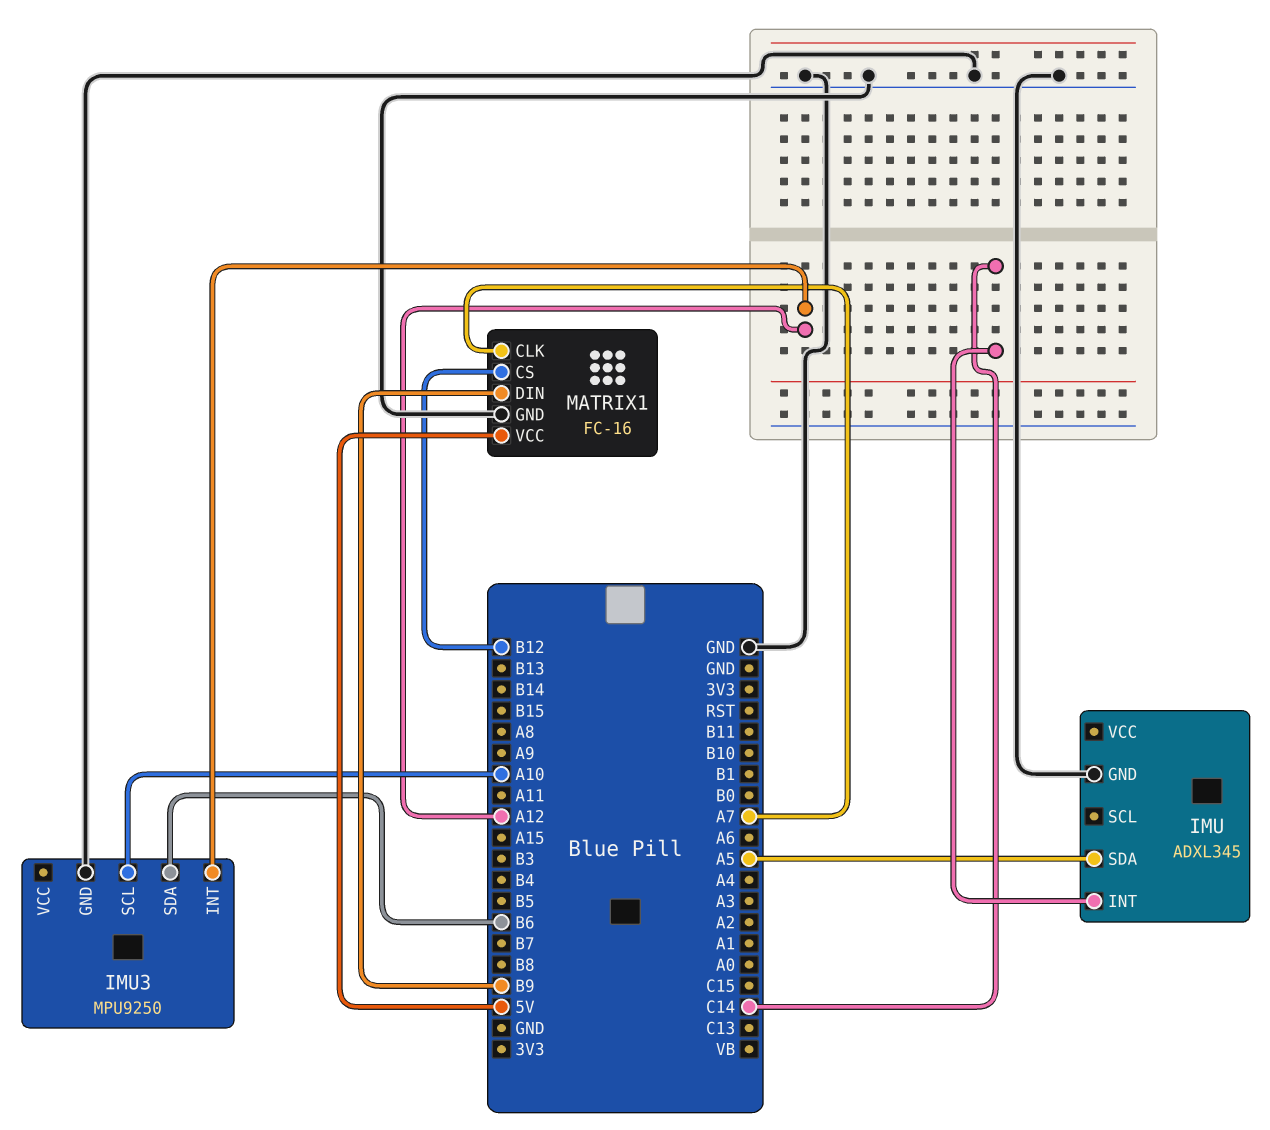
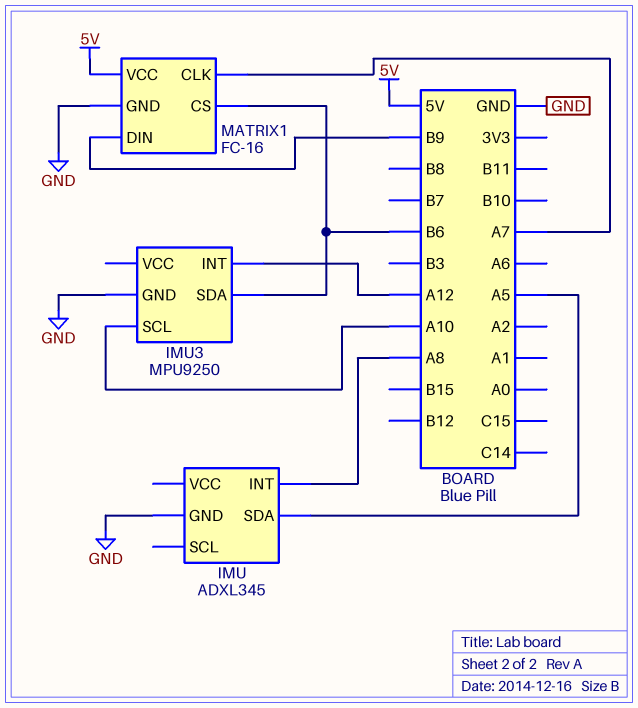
IMU pin INT: C14 -> A8
MATRIX1 pin CS: B12 -> B6

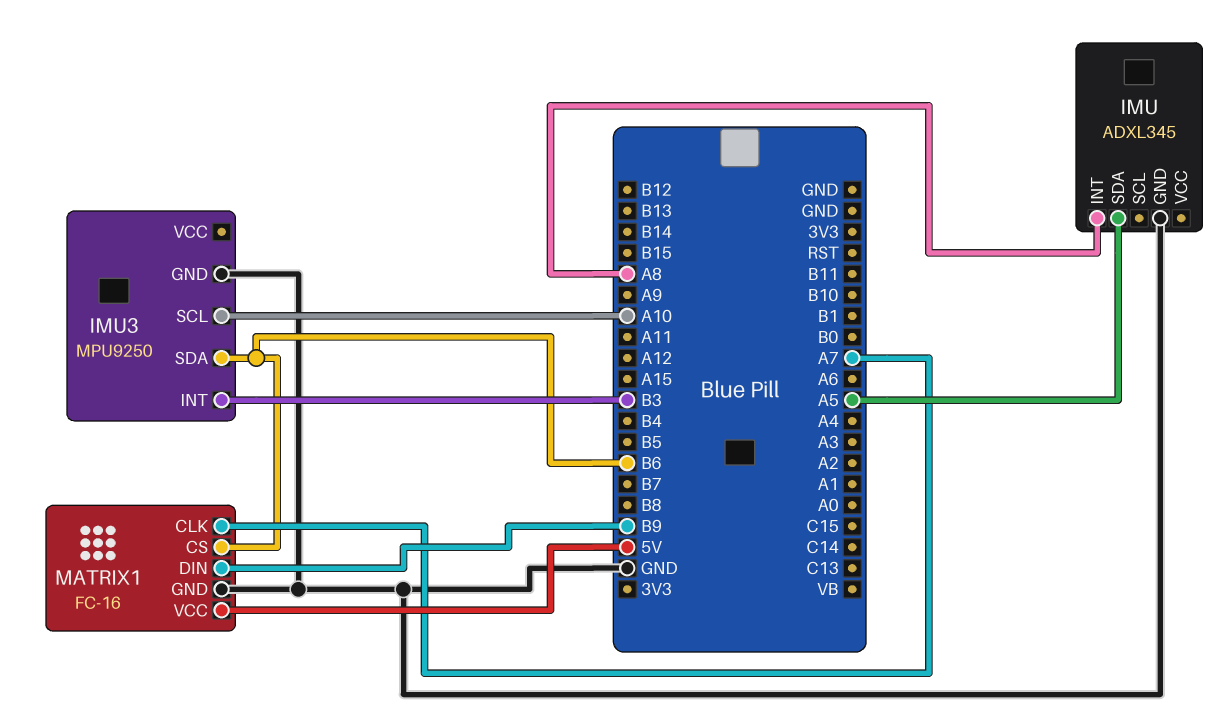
IMU3 pin INT: A12 -> B3

